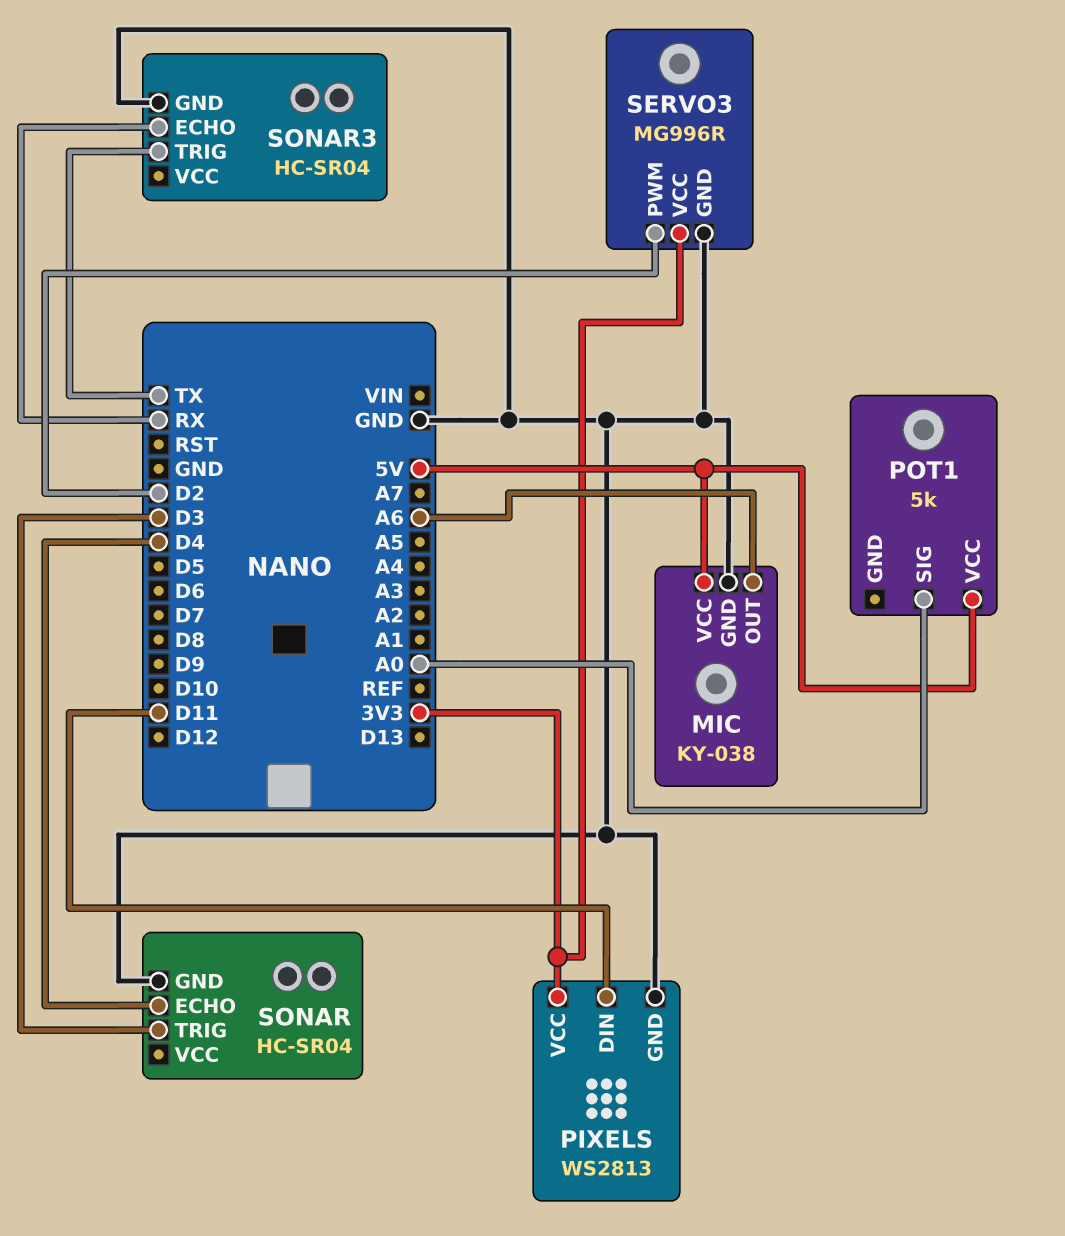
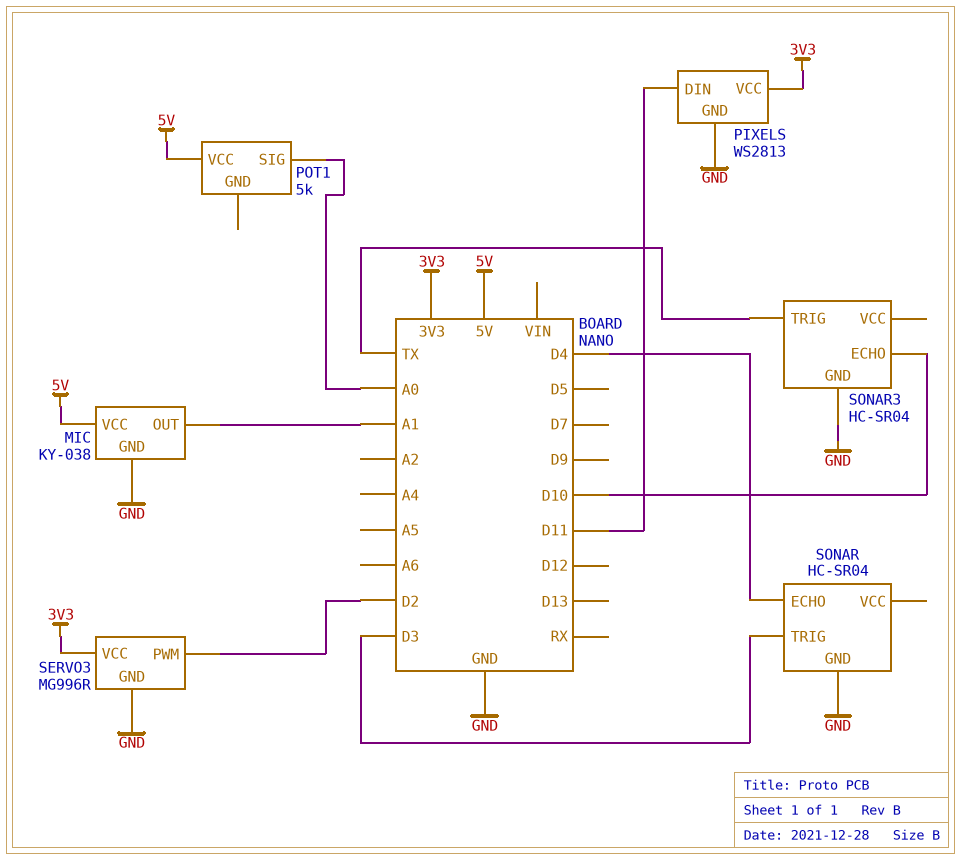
MIC pin OUT: A6 -> A1
SONAR3 pin ECHO: RX -> D10

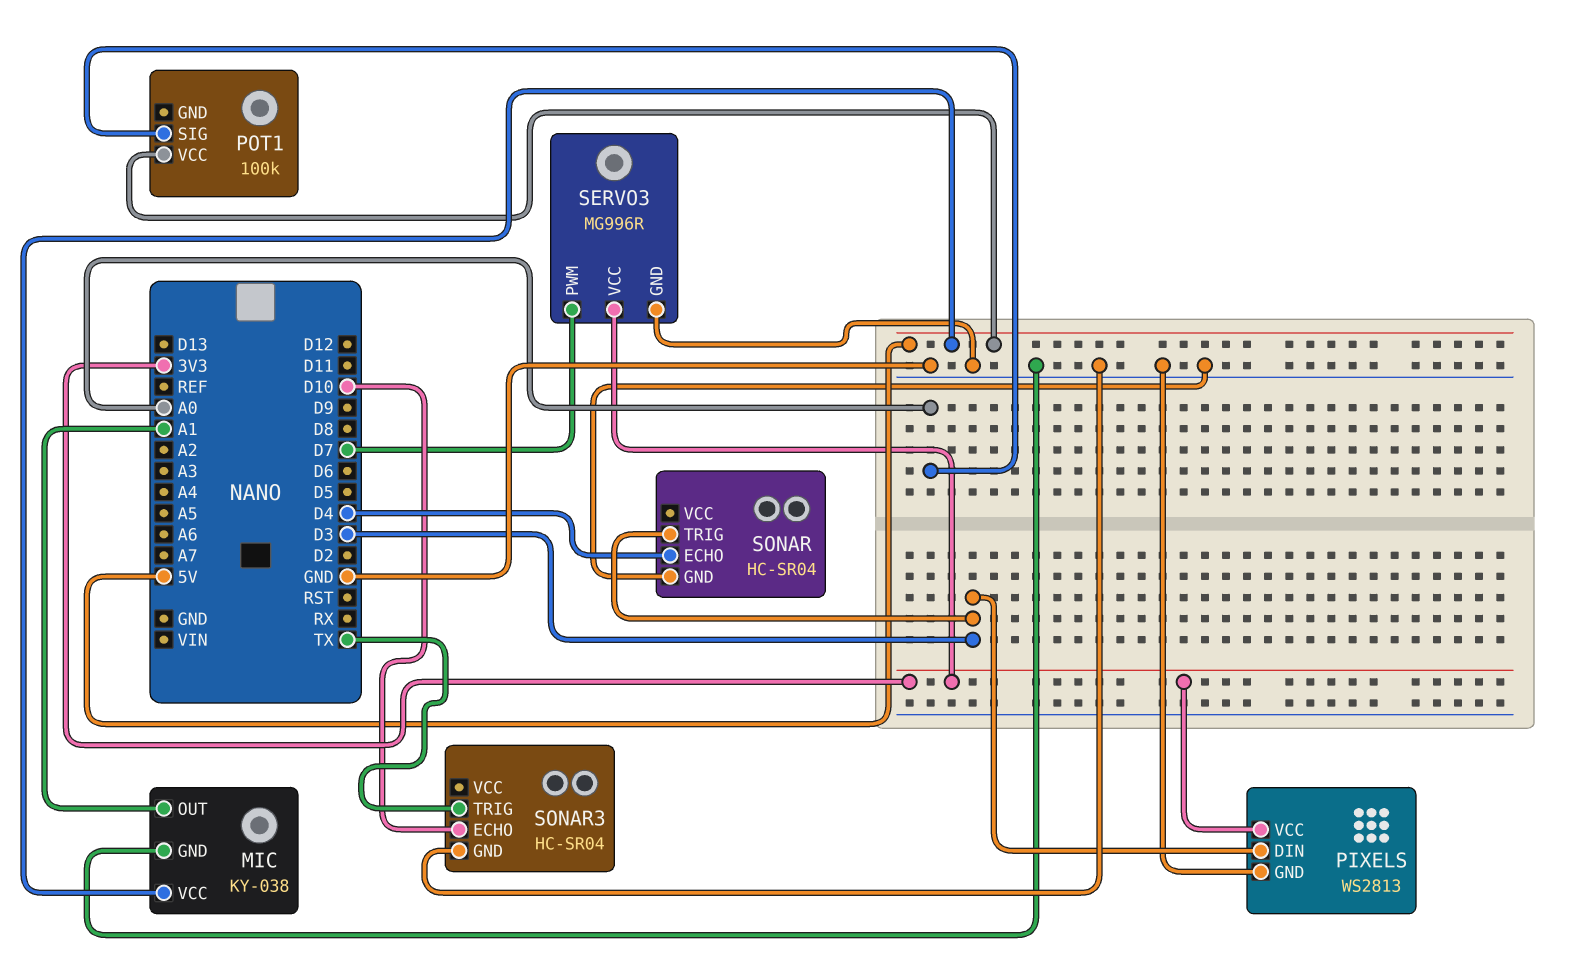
PIXELS pin DIN: D11 -> D3
POT1: 5k -> 100k
SERVO3 pin PWM: D2 -> D7

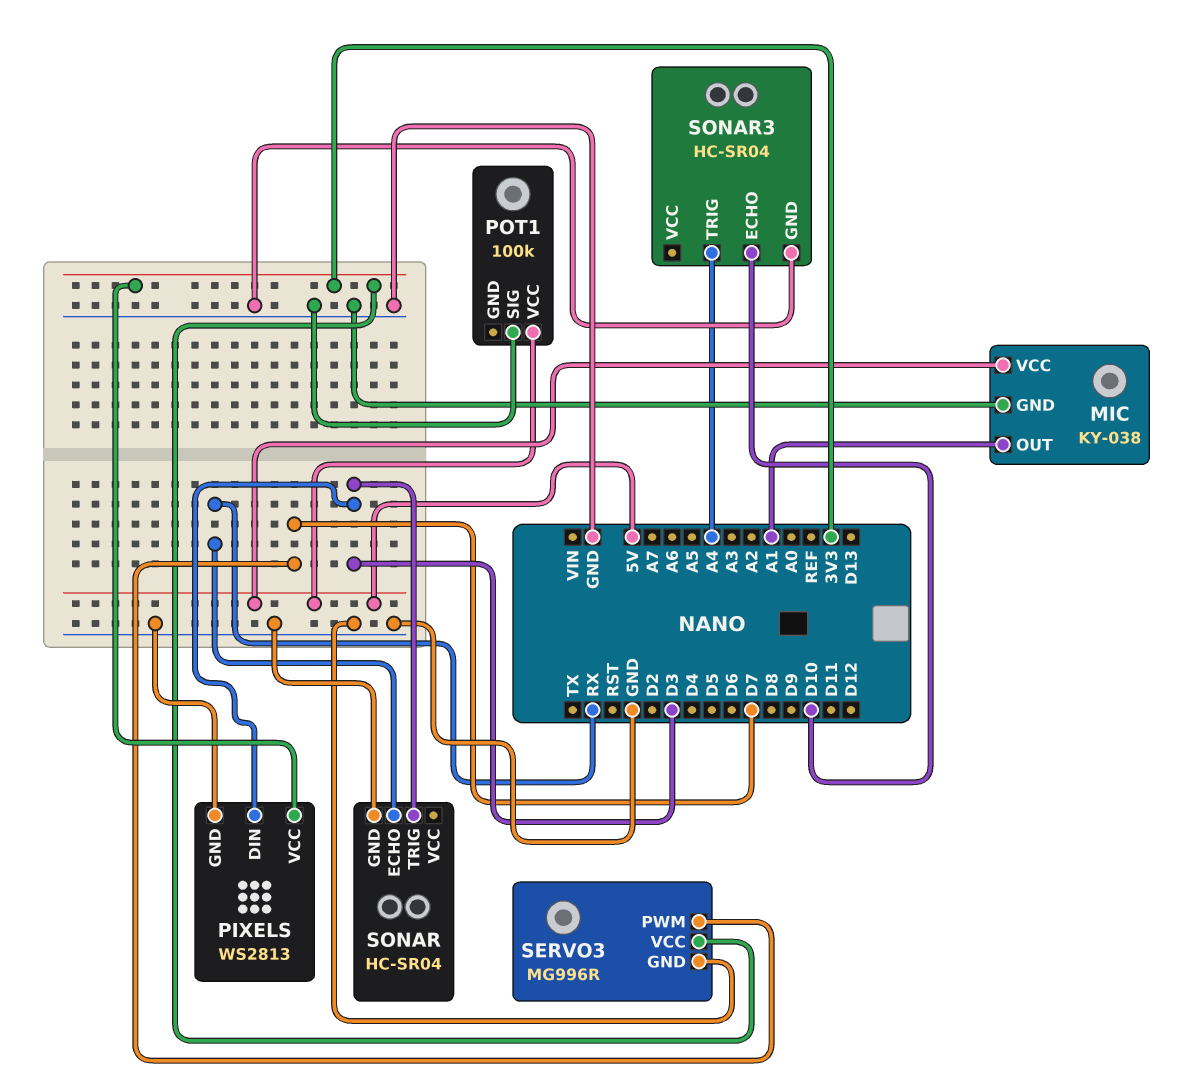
POT1 pin SIG: A0 -> GND
SONAR pin ECHO: D4 -> RX
SONAR3 pin TRIG: TX -> A4

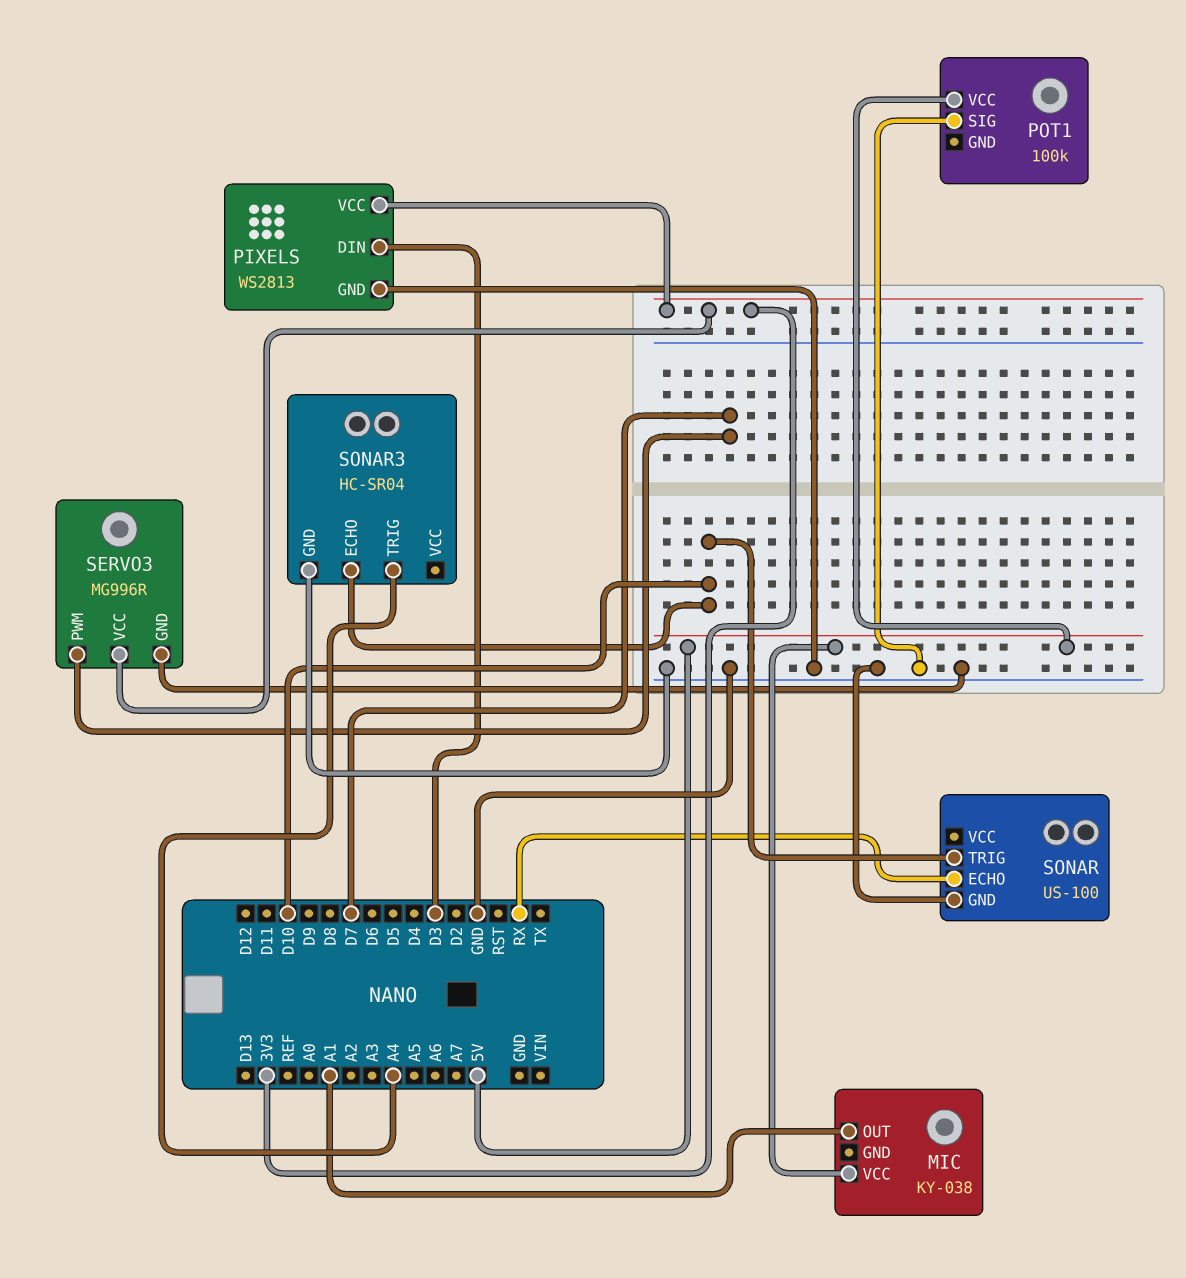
MIC pin GND: GND -> none
SONAR: HC-SR04 -> US-100
SONAR pin TRIG: D3 -> D10

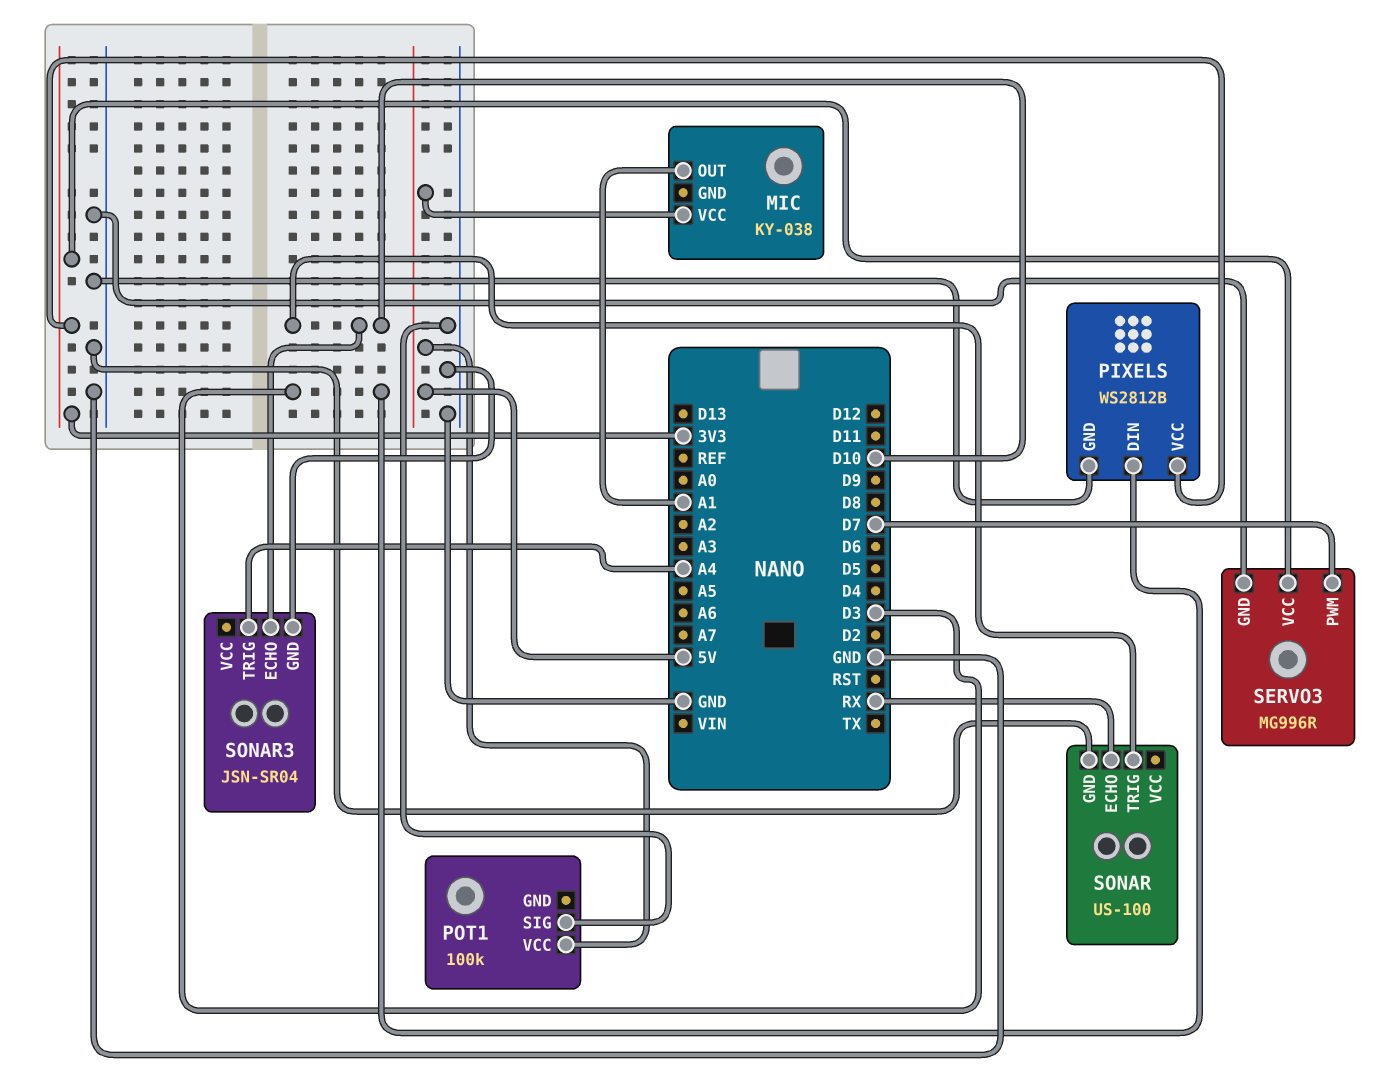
PIXELS: WS2813 -> WS2812B
SONAR3: HC-SR04 -> JSN-SR04

